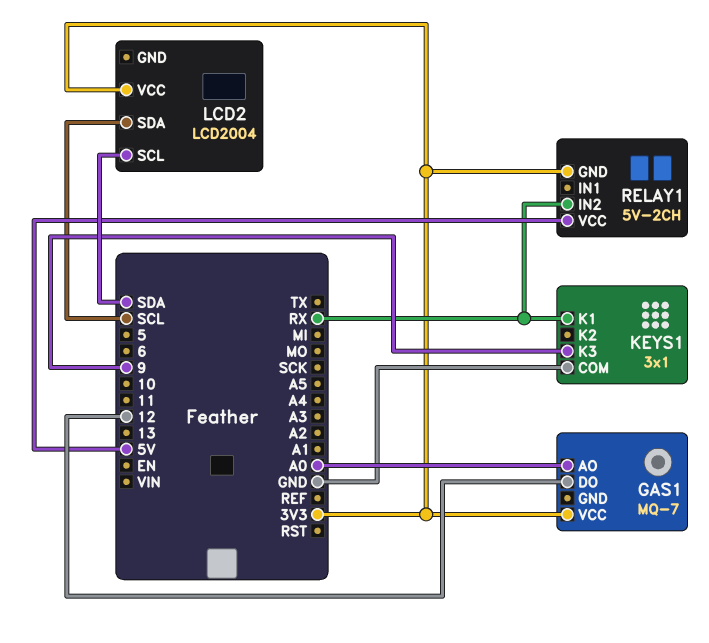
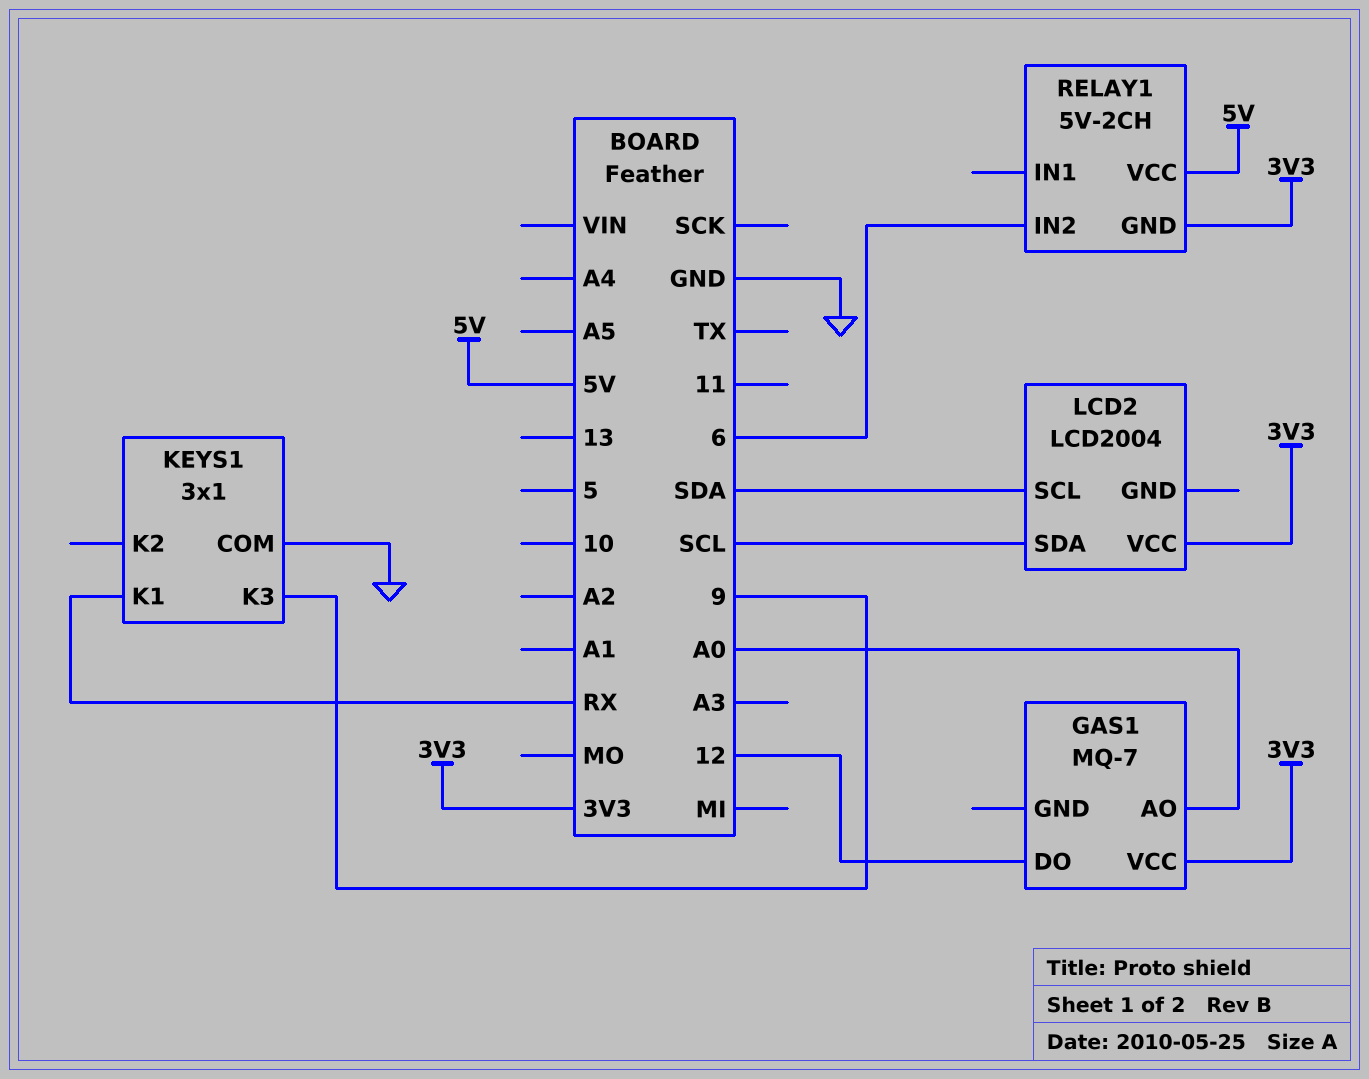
RELAY1 pin IN2: RX -> 6

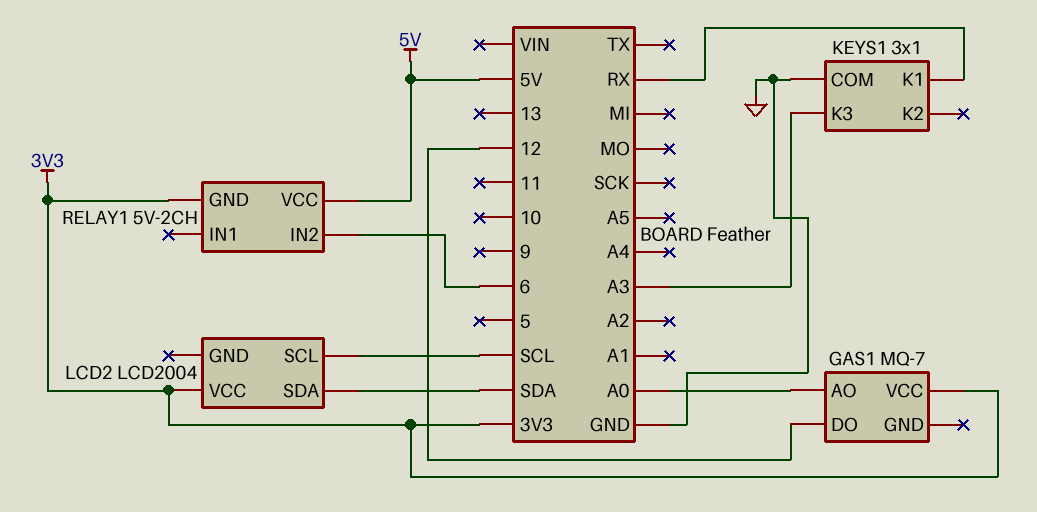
KEYS1 pin K3: 9 -> A3
LCD2 pin SCL: SDA -> SCL
LCD2 pin SDA: SCL -> SDA

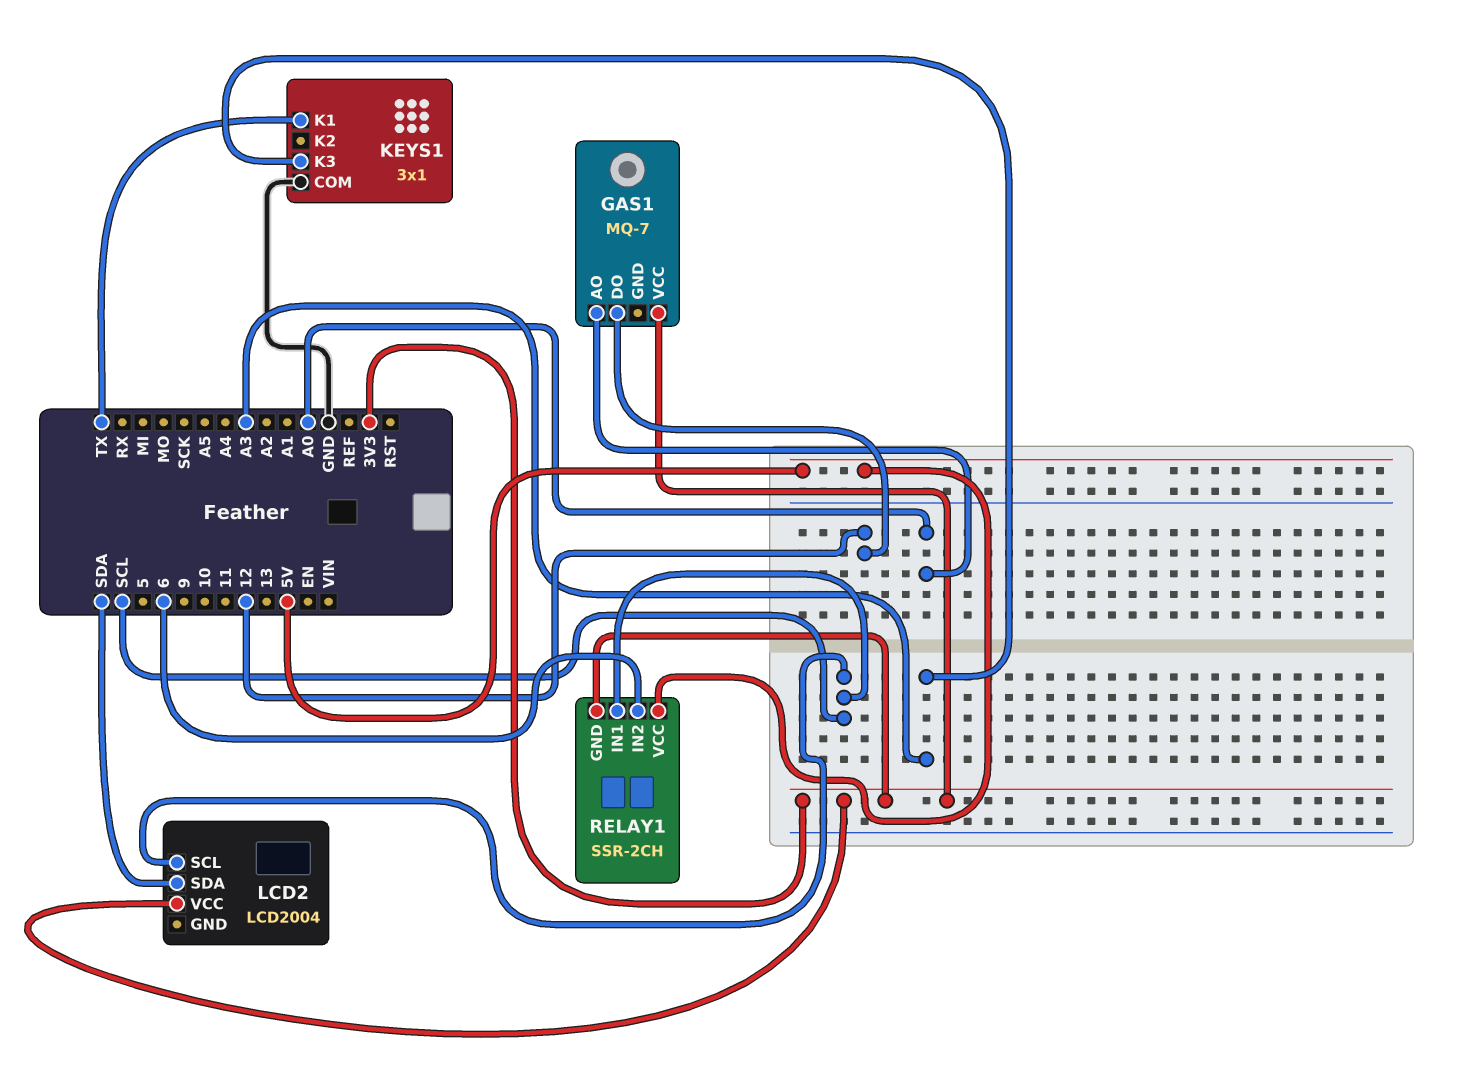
KEYS1 pin K1: RX -> TX
RELAY1: 5V-2CH -> SSR-2CH
RELAY1 pin IN1: none -> SCL

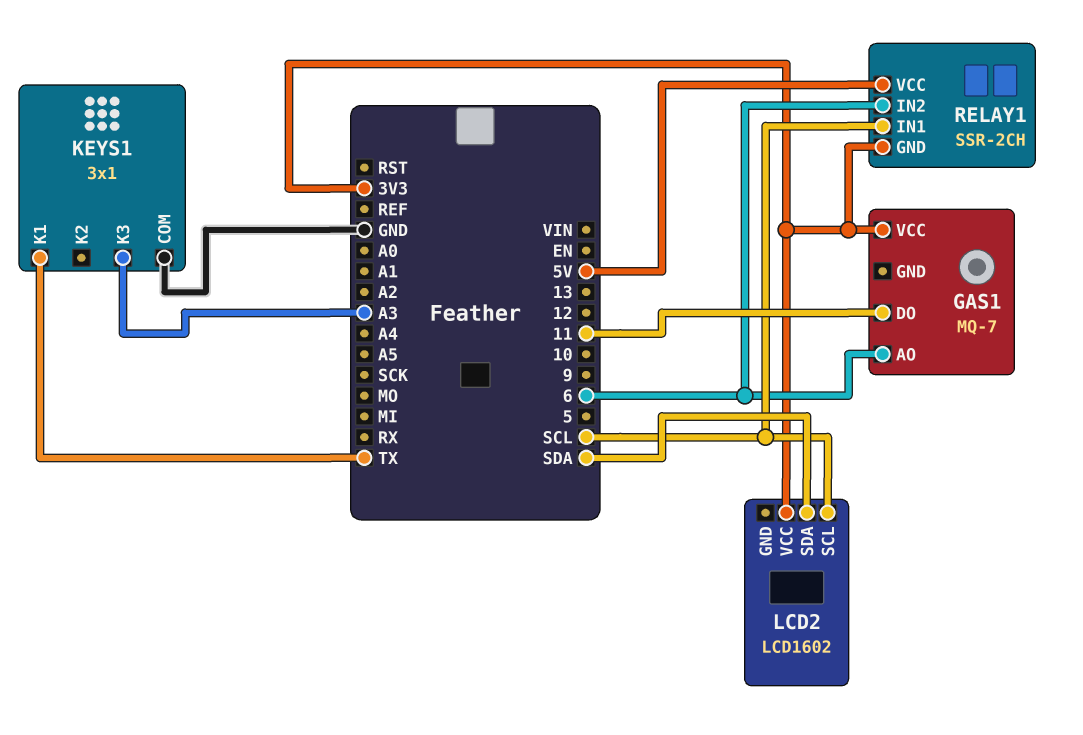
GAS1 pin AO: A0 -> 6
GAS1 pin DO: 12 -> 11
LCD2: LCD2004 -> LCD1602

